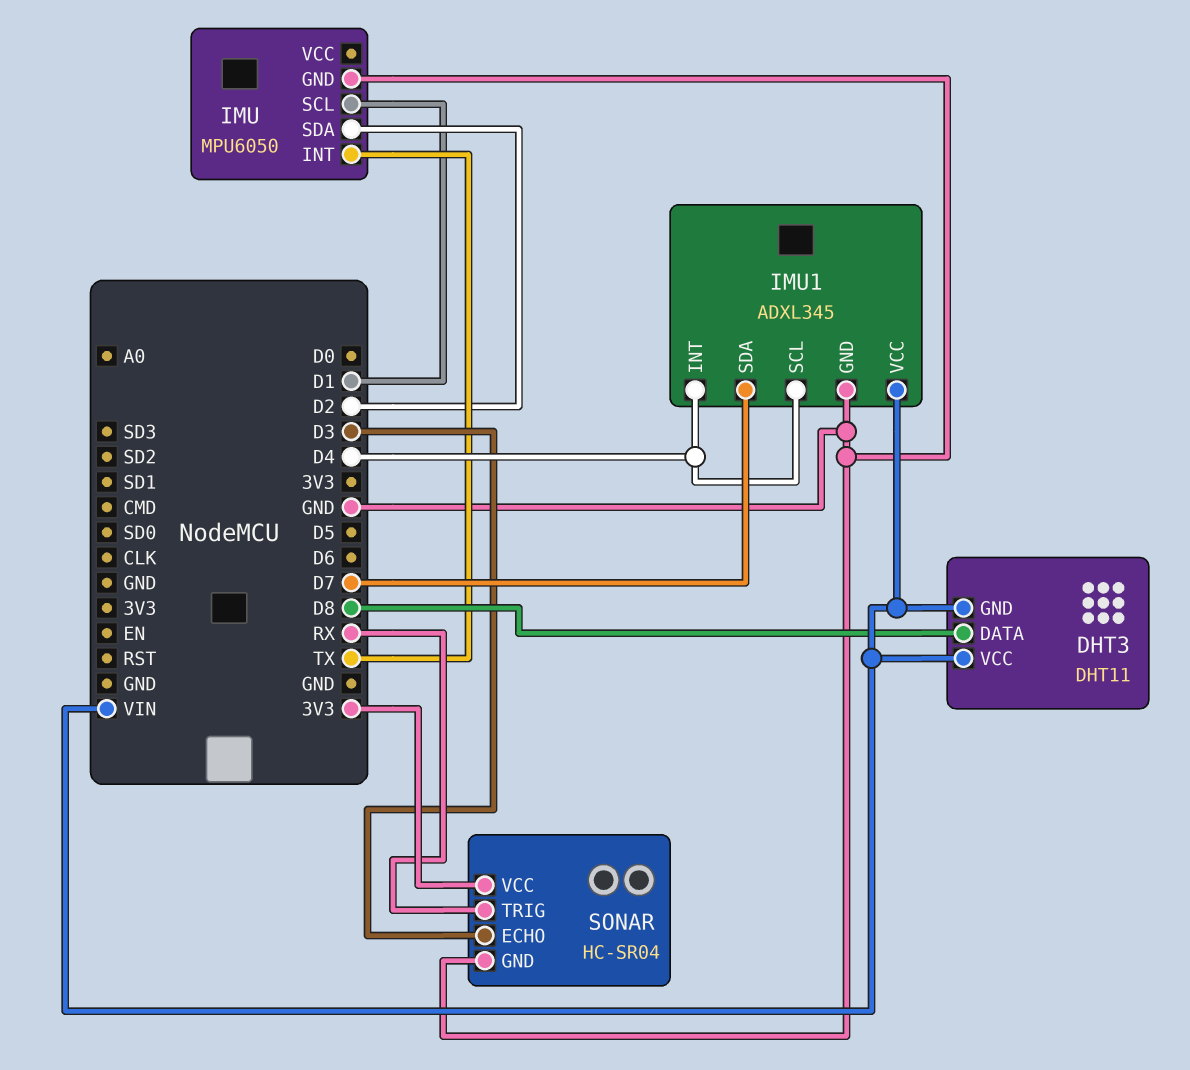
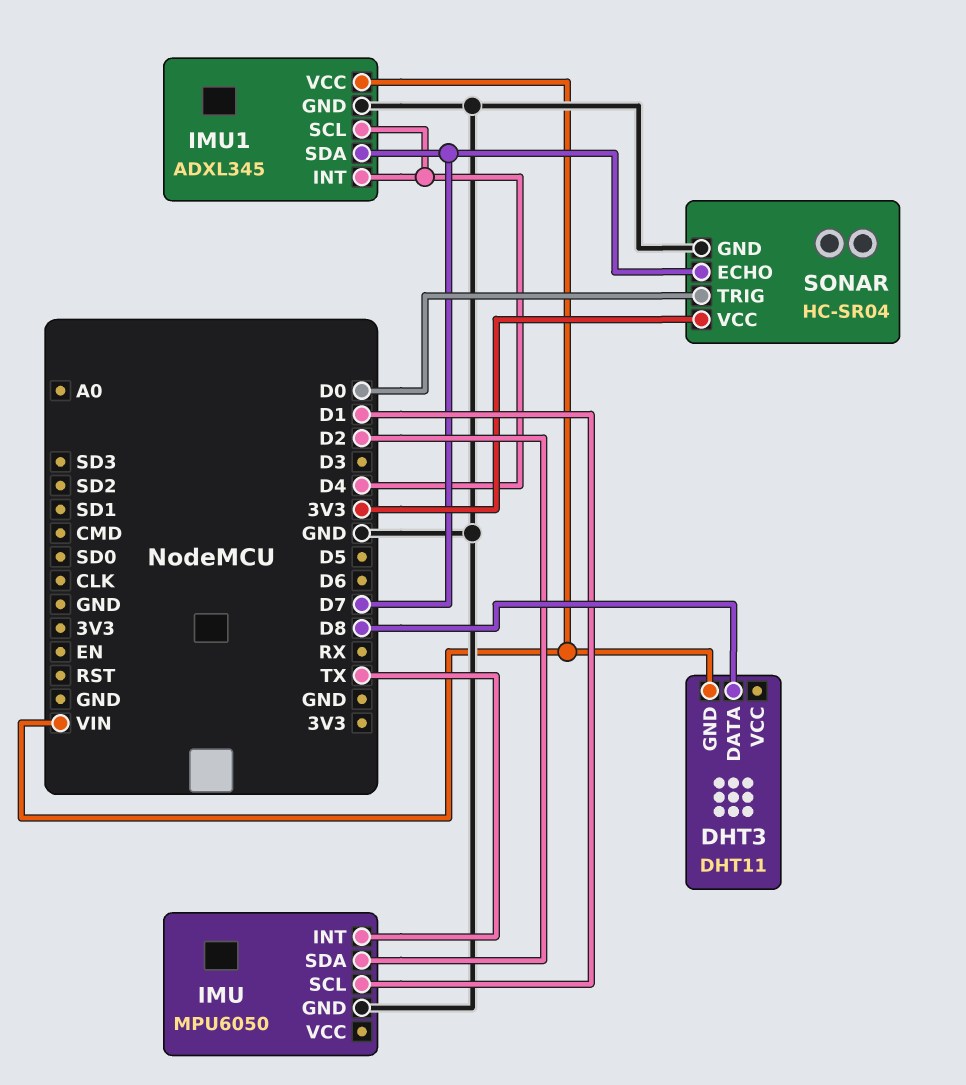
DHT3 pin VCC: VIN -> none
SONAR pin ECHO: D3 -> D7
SONAR pin TRIG: RX -> D0

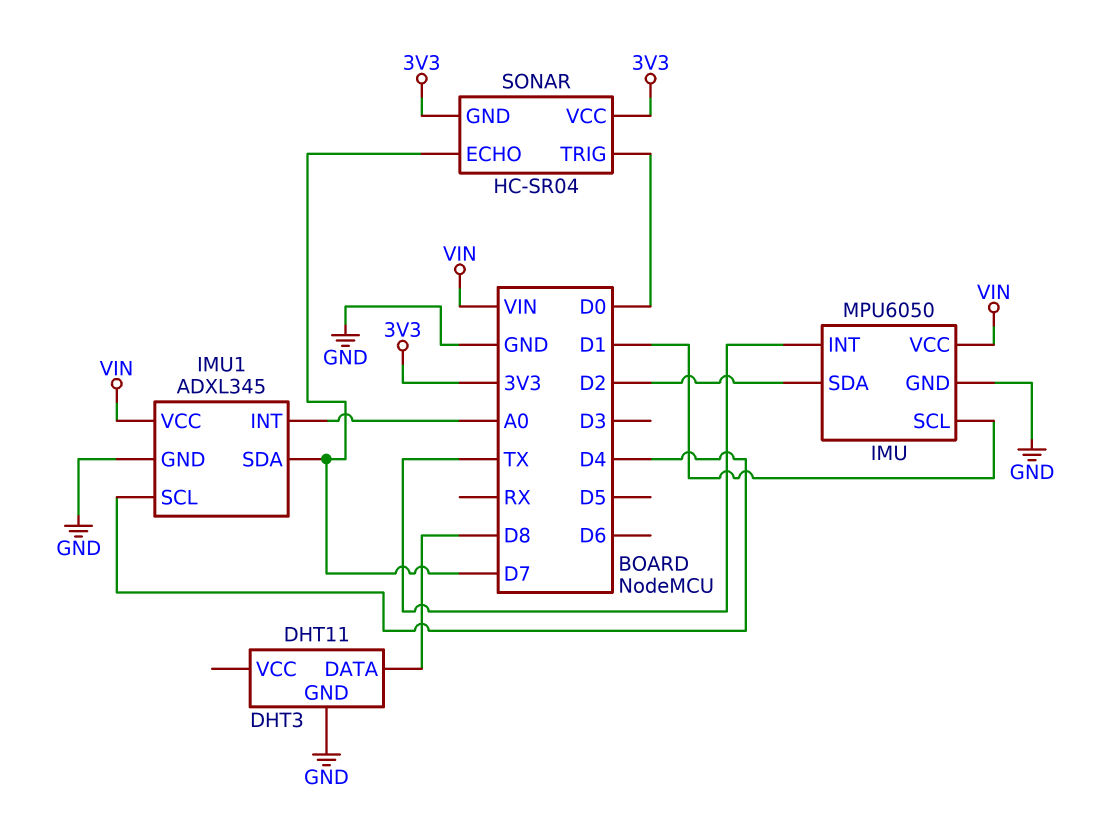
DHT3 pin GND: VIN -> GND
IMU pin VCC: none -> VIN
IMU1 pin INT: D4 -> A0
SONAR pin GND: GND -> 3V3

